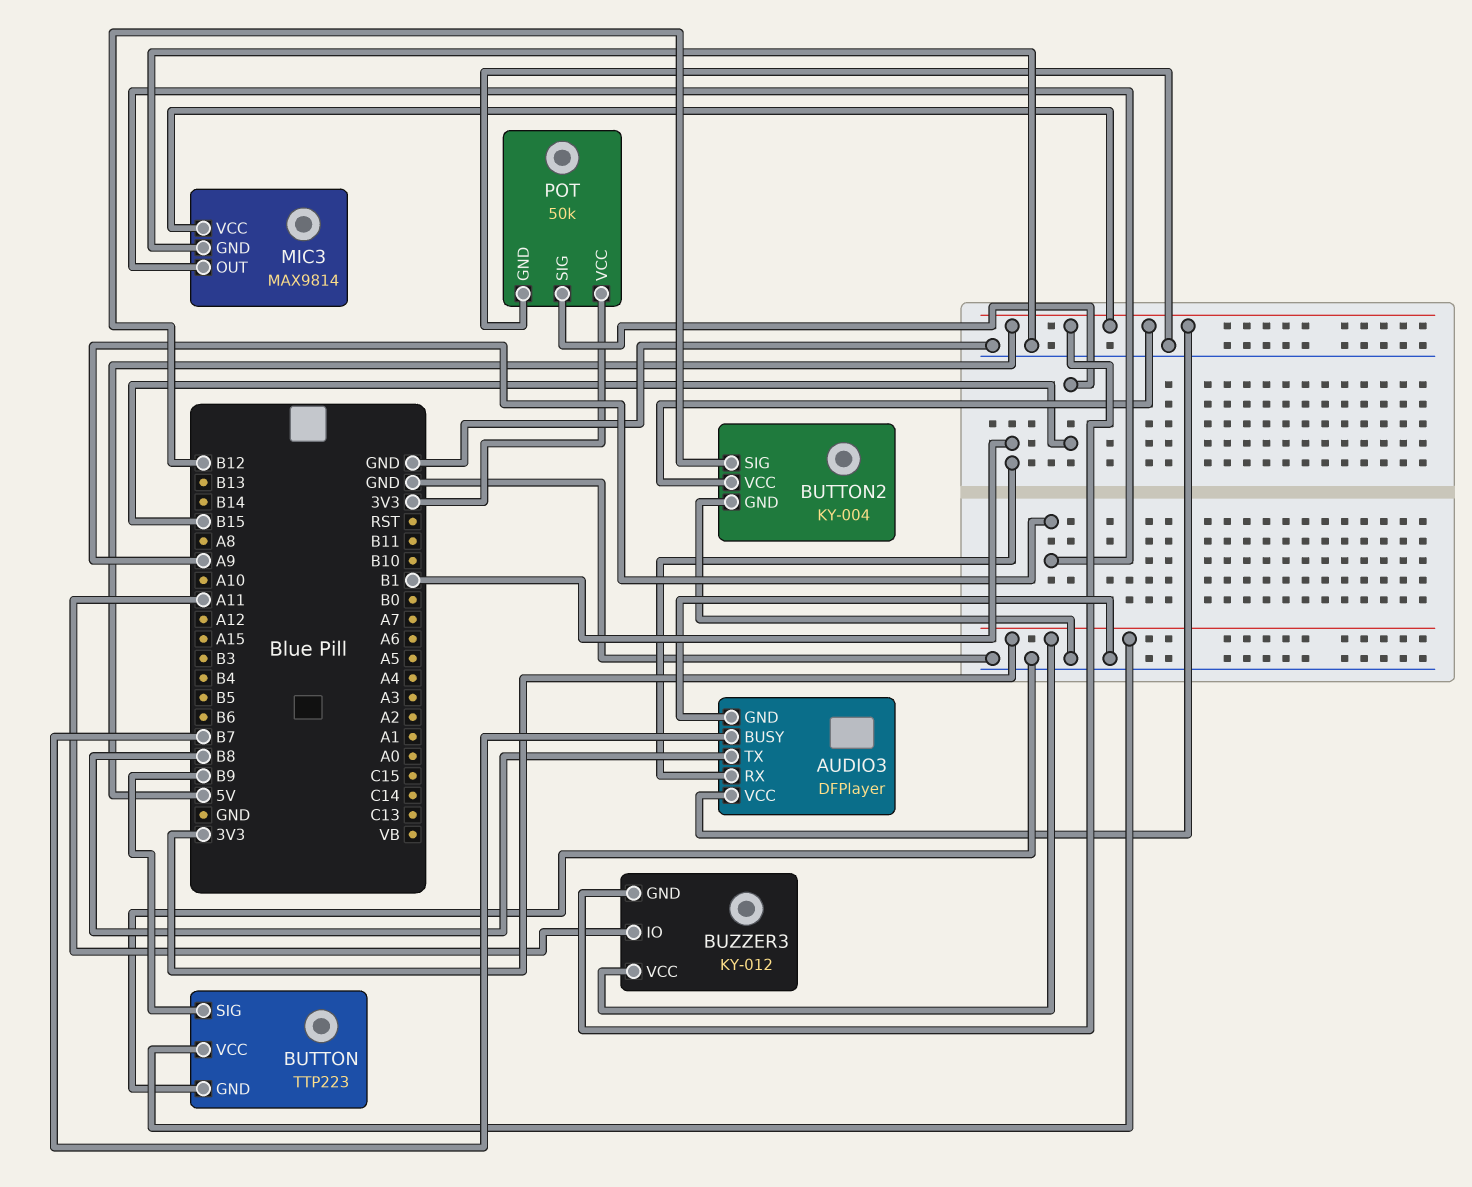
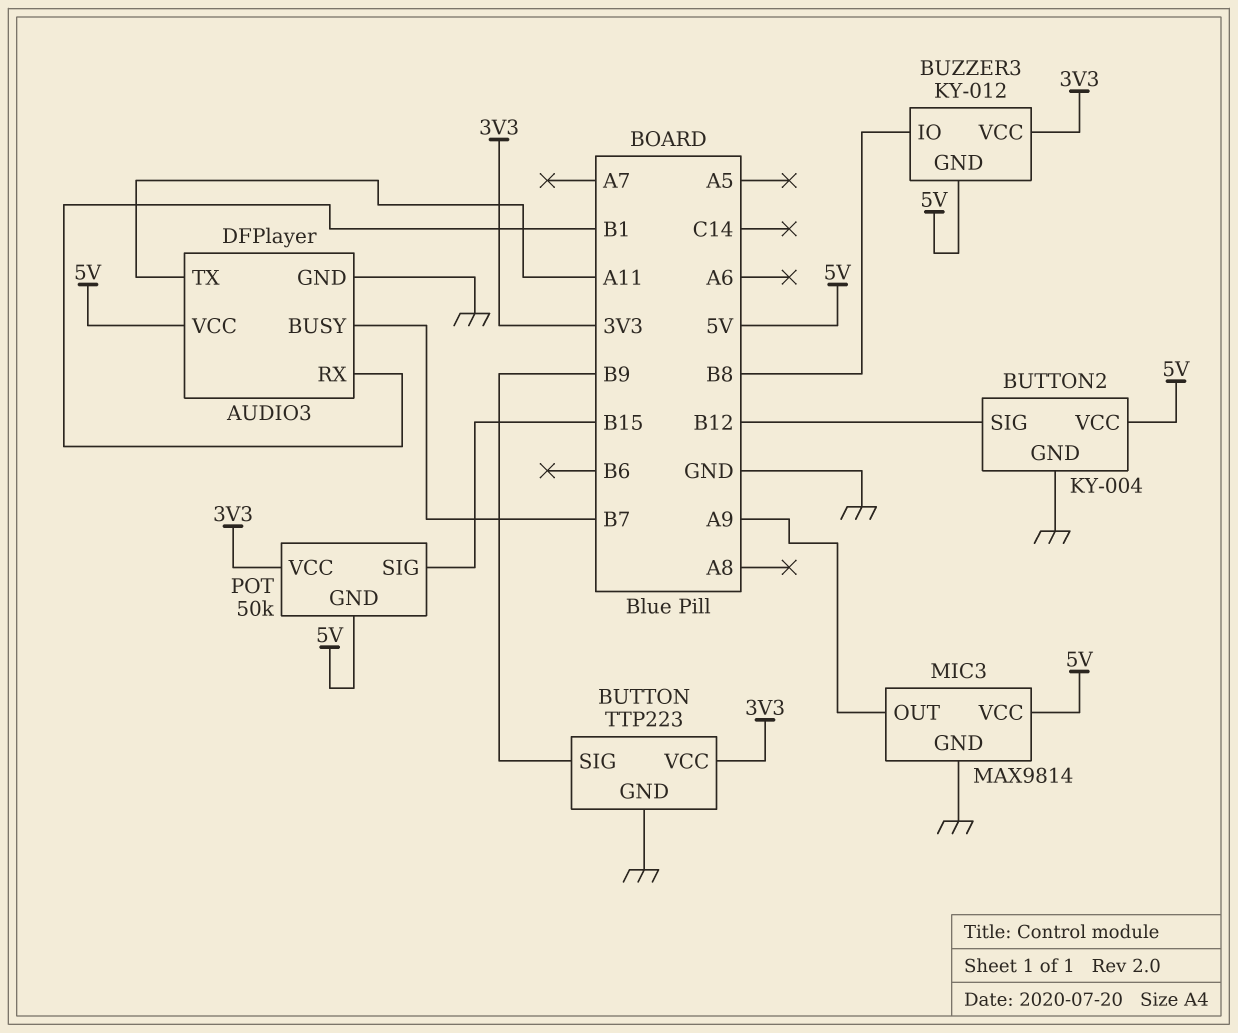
AUDIO3 pin TX: B8 -> A11
BUZZER3 pin IO: A11 -> B8
POT pin GND: GND -> 5V

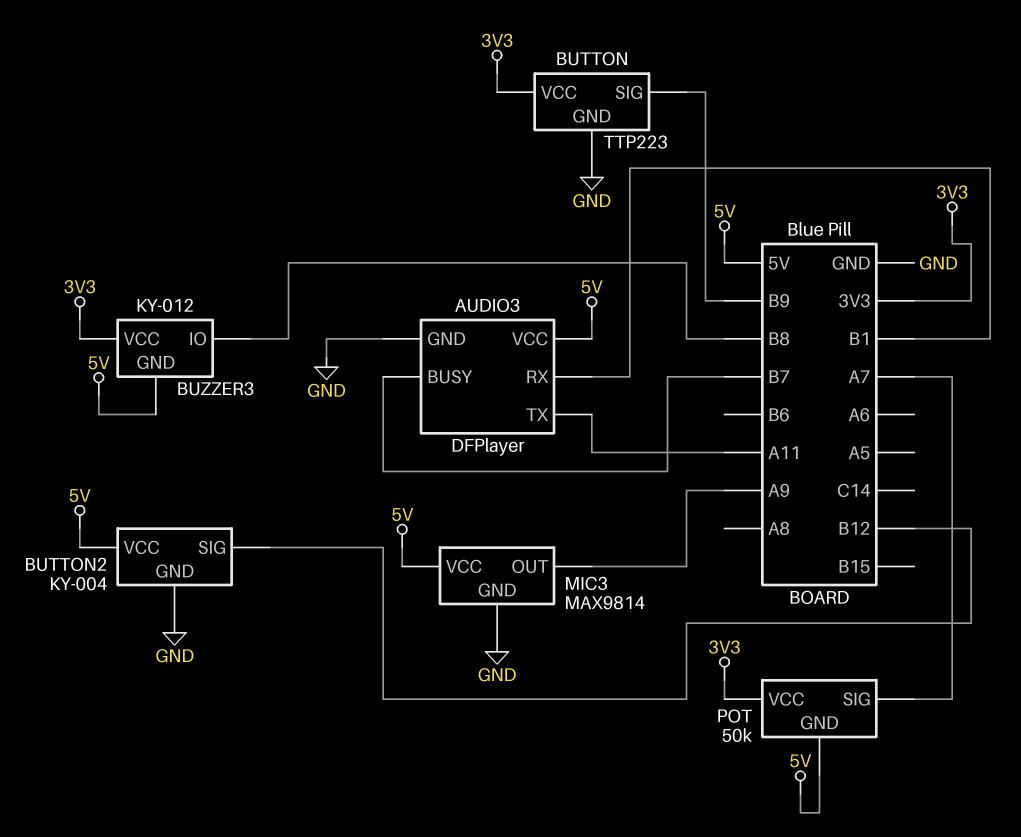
POT pin SIG: B15 -> A7

